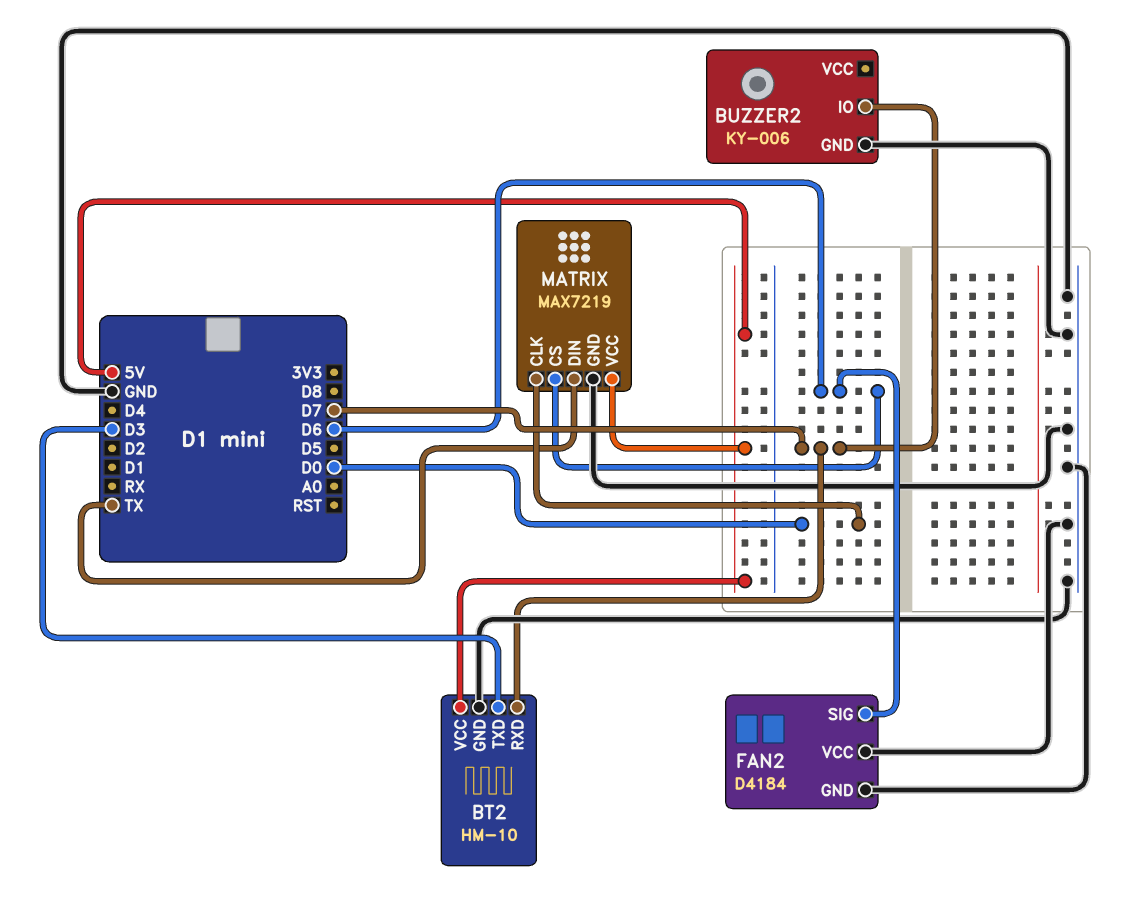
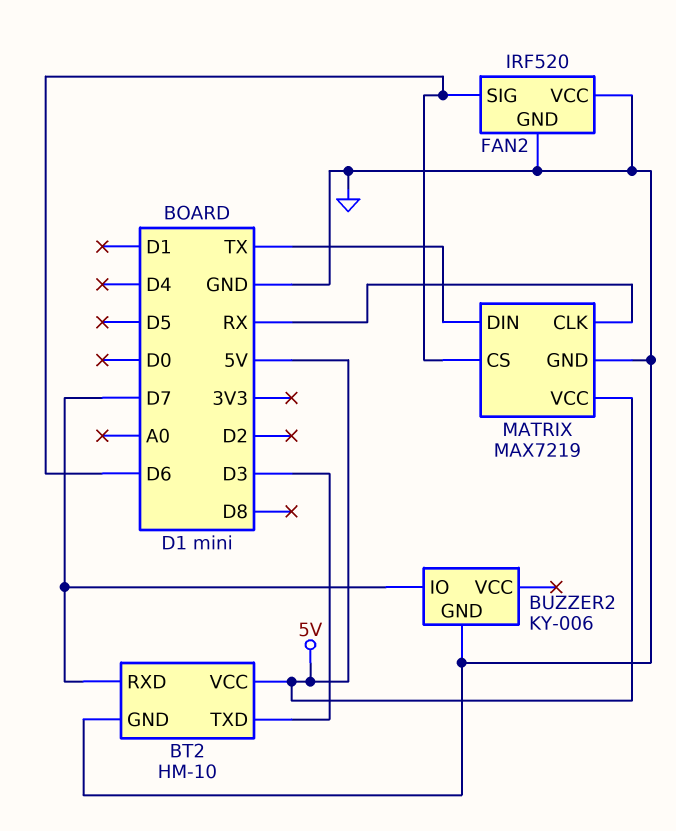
FAN2: D4184 -> IRF520
MATRIX pin CLK: D0 -> RX

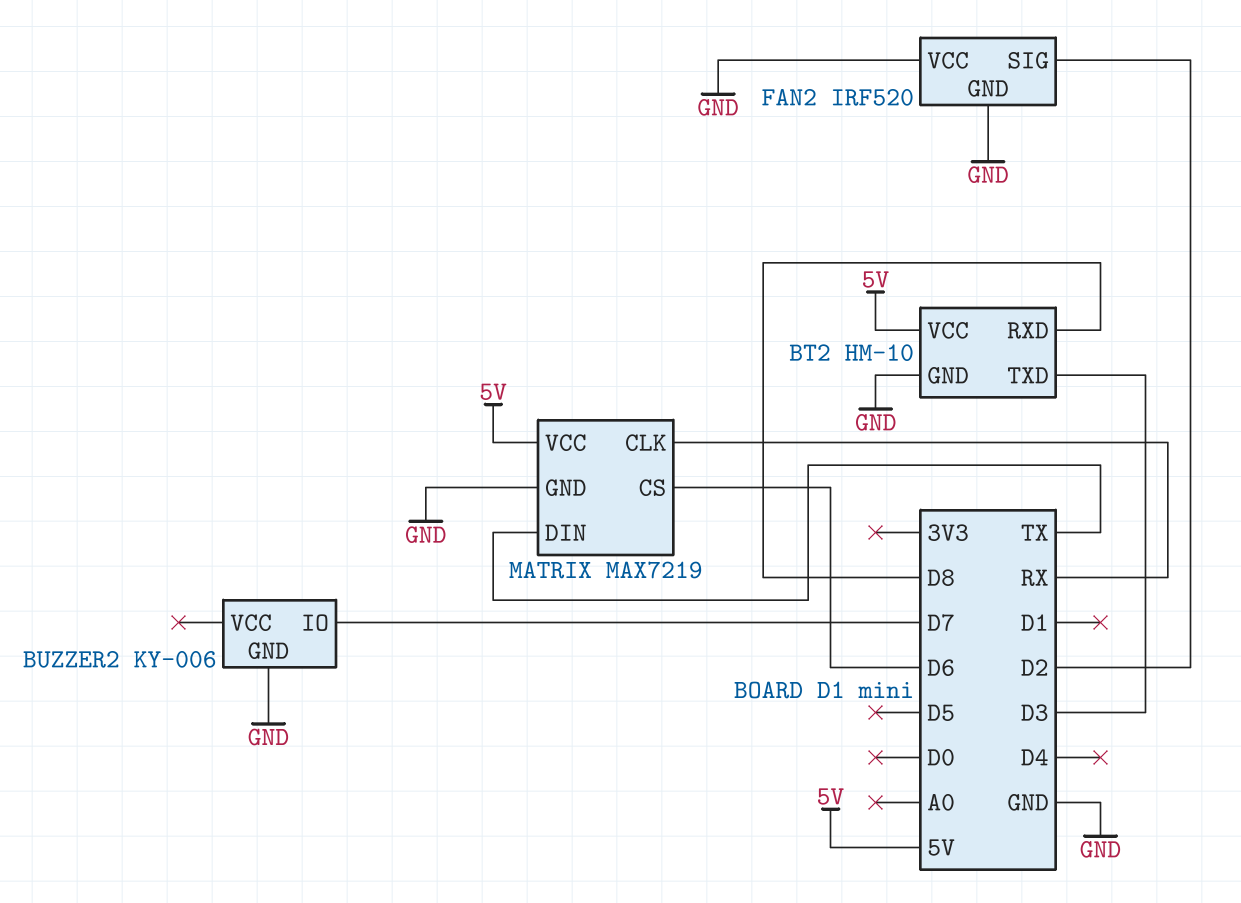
BT2 pin RXD: D7 -> D8
FAN2 pin SIG: D6 -> D2

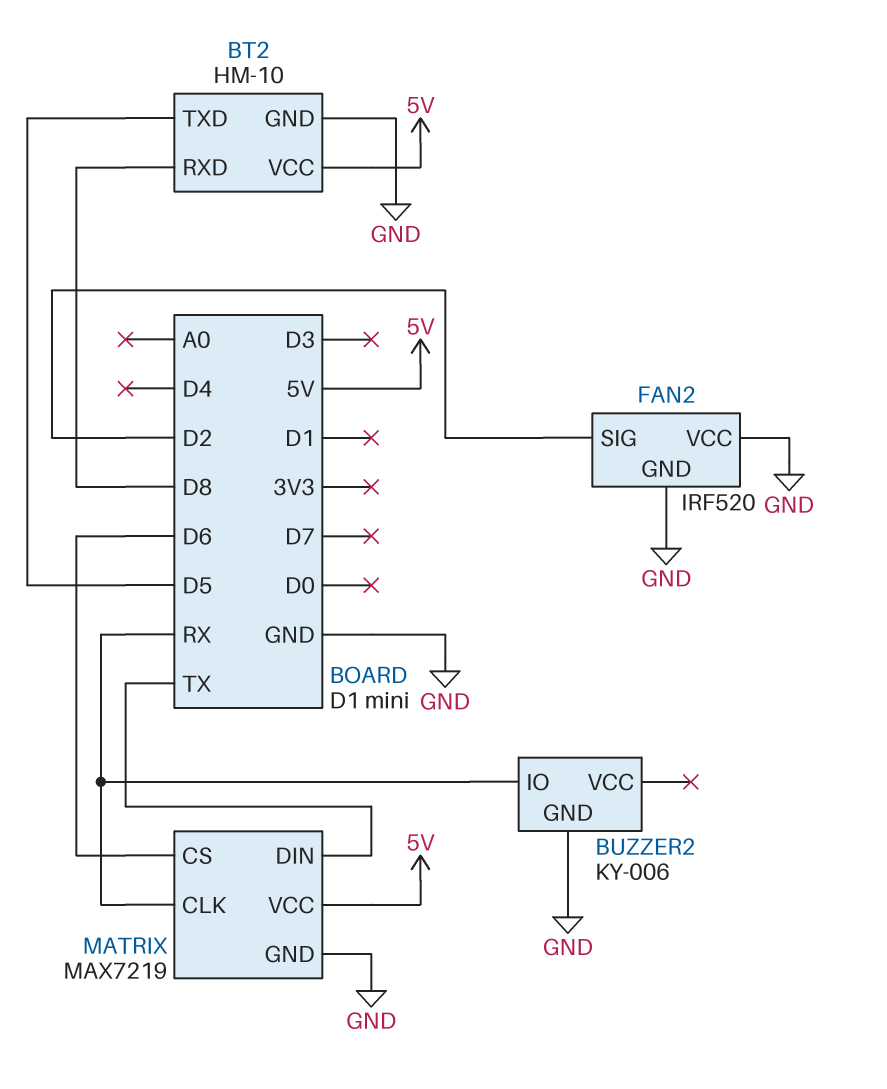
BT2 pin TXD: D3 -> D5
BUZZER2 pin IO: D7 -> RX

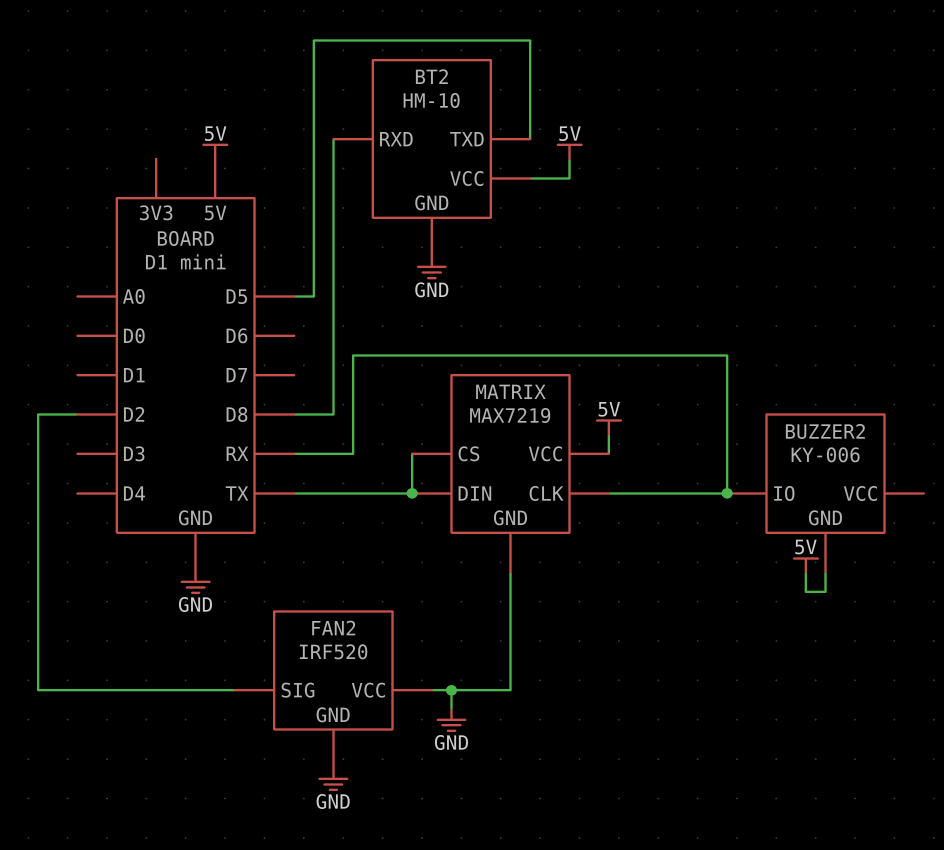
BUZZER2 pin GND: GND -> 5V
MATRIX pin CS: D6 -> TX

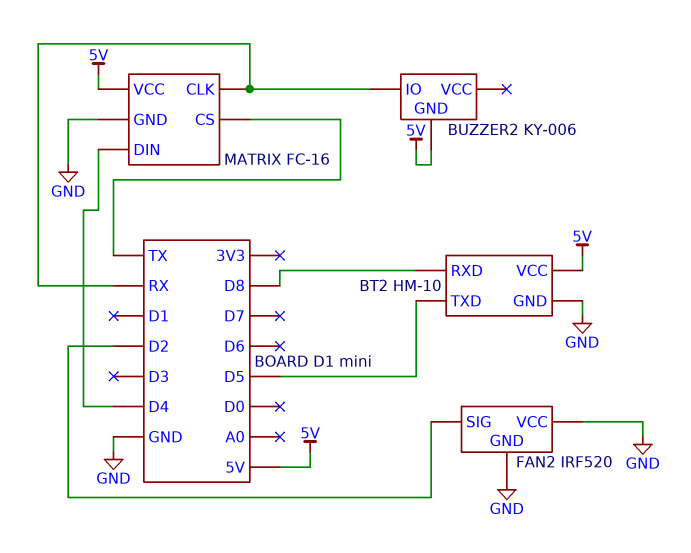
MATRIX: MAX7219 -> FC-16
MATRIX pin DIN: TX -> D4

